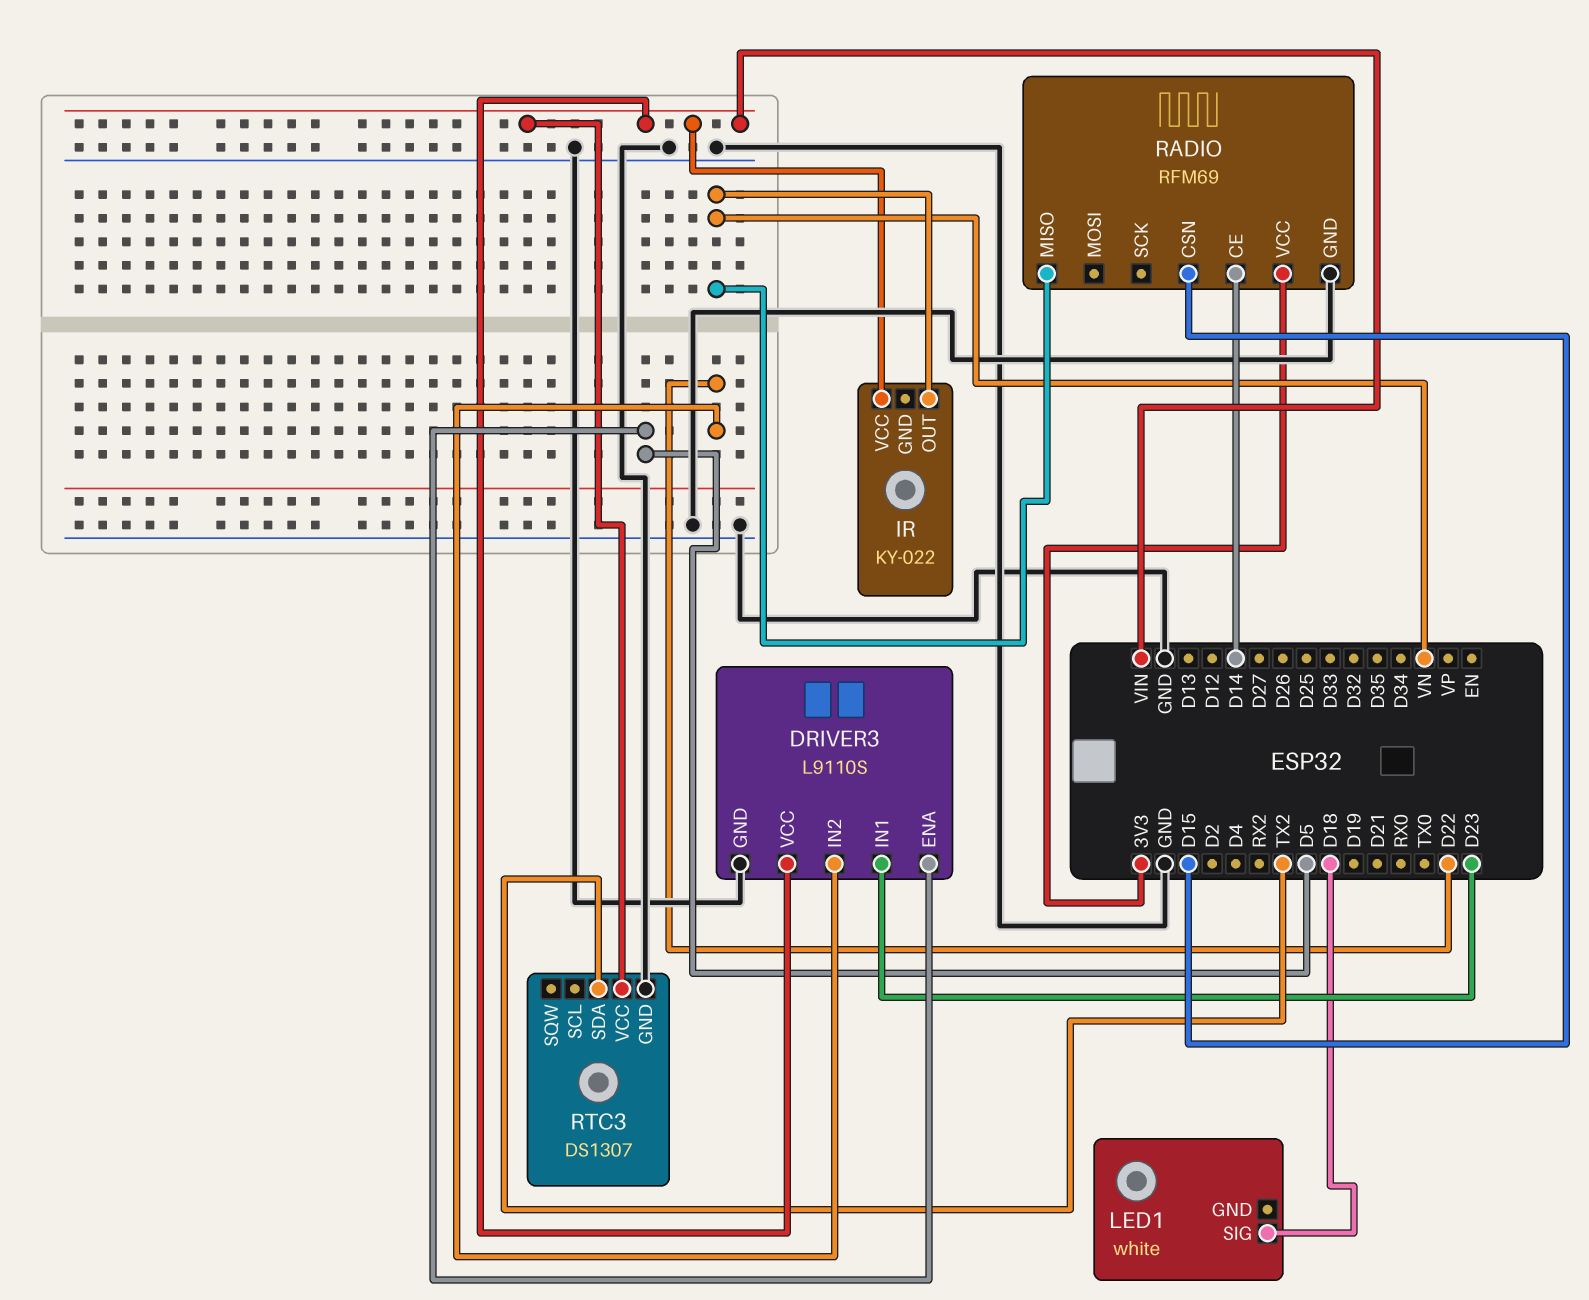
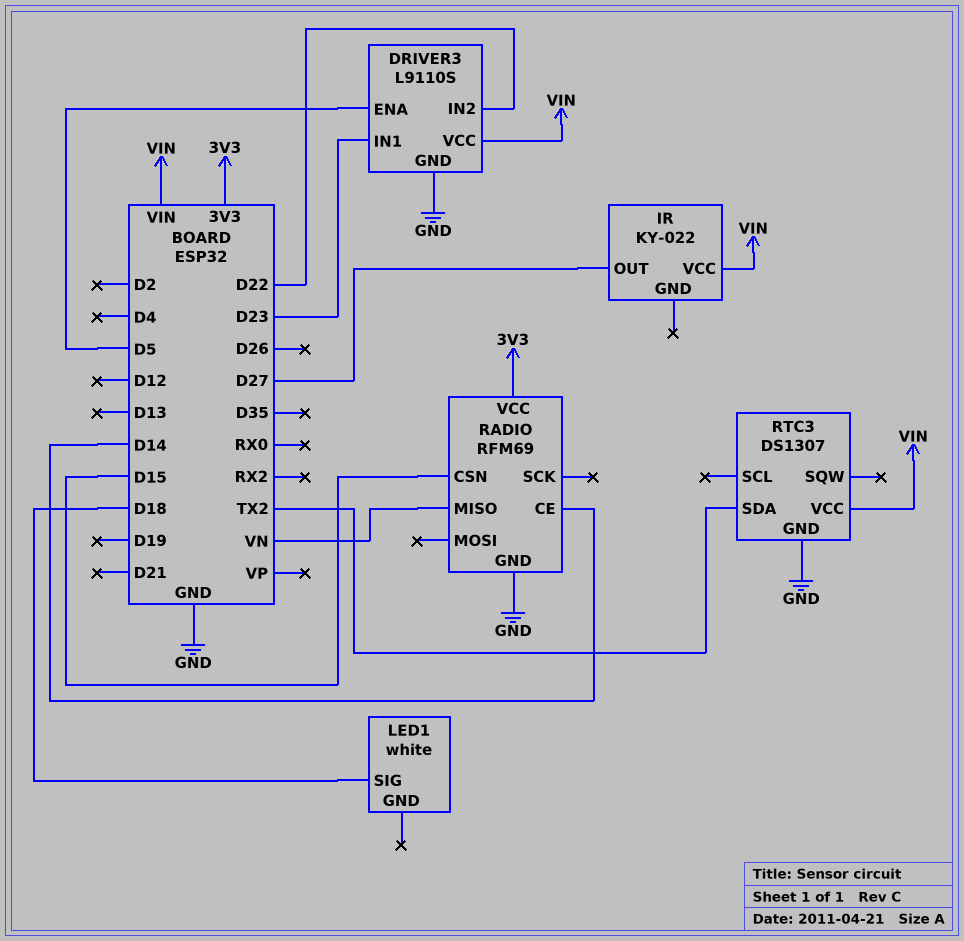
IR pin OUT: VN -> D27

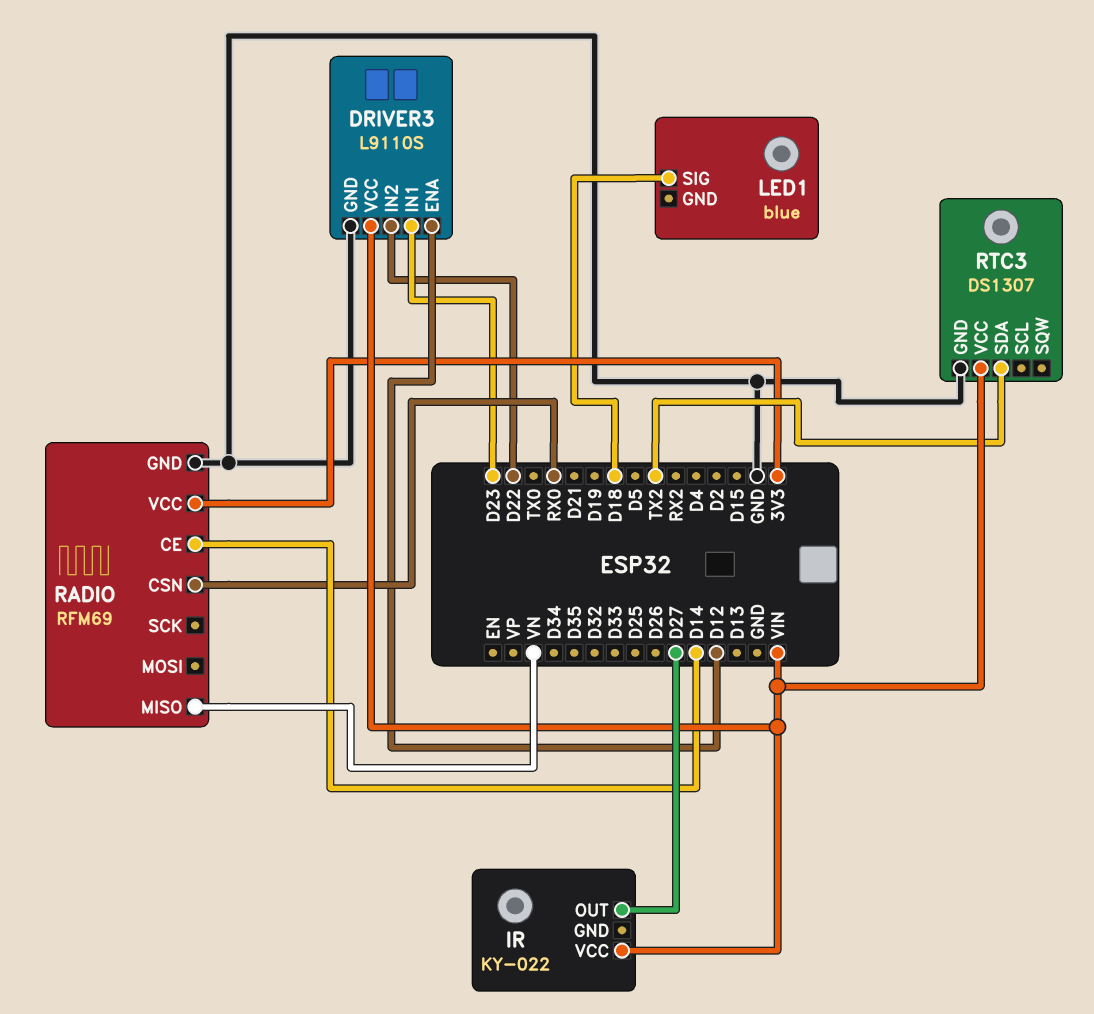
DRIVER3 pin ENA: D5 -> D12
LED1: white -> blue
RADIO pin CSN: D15 -> RX0

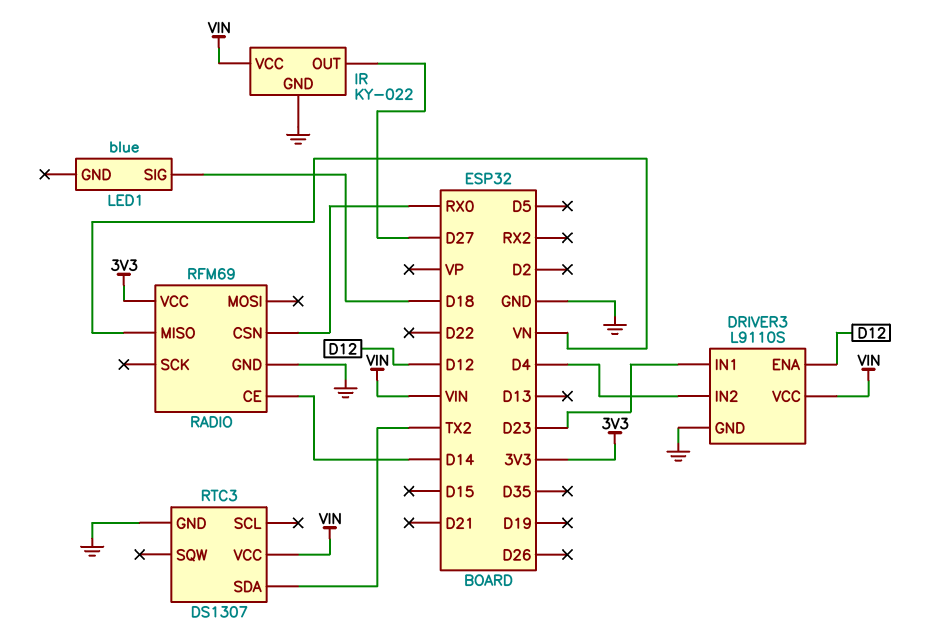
DRIVER3 pin IN2: D22 -> D4
IR pin GND: none -> GND

